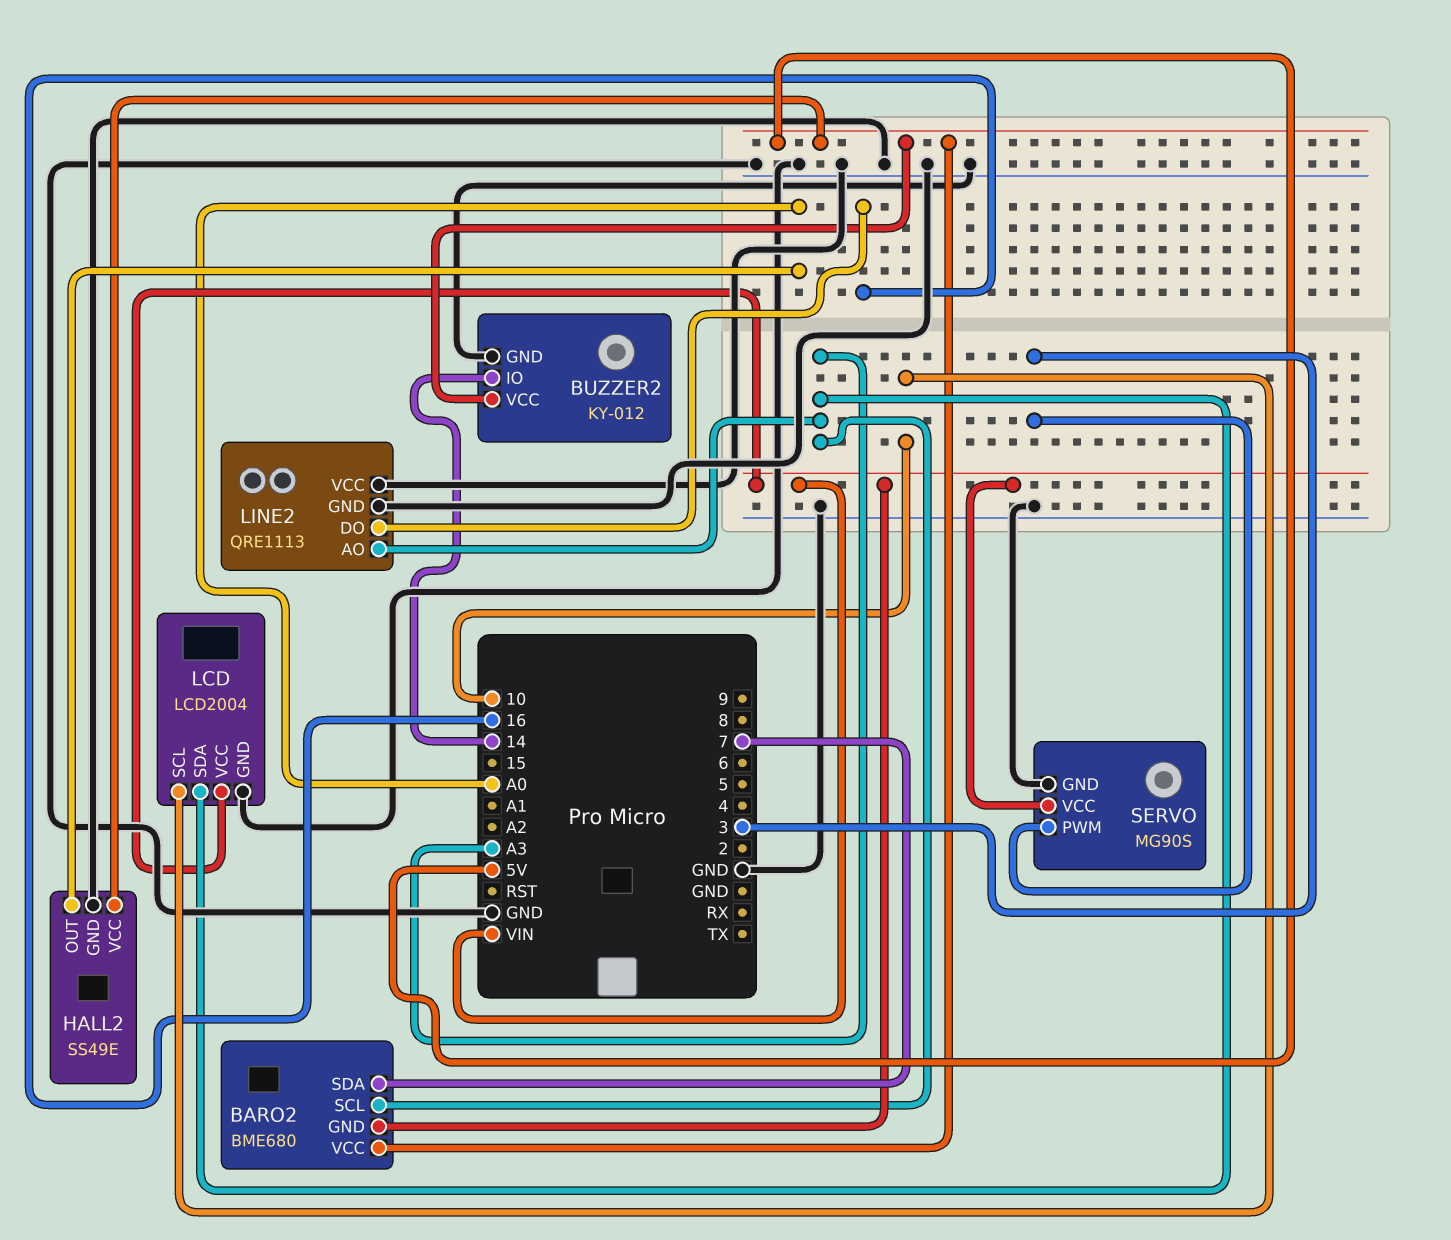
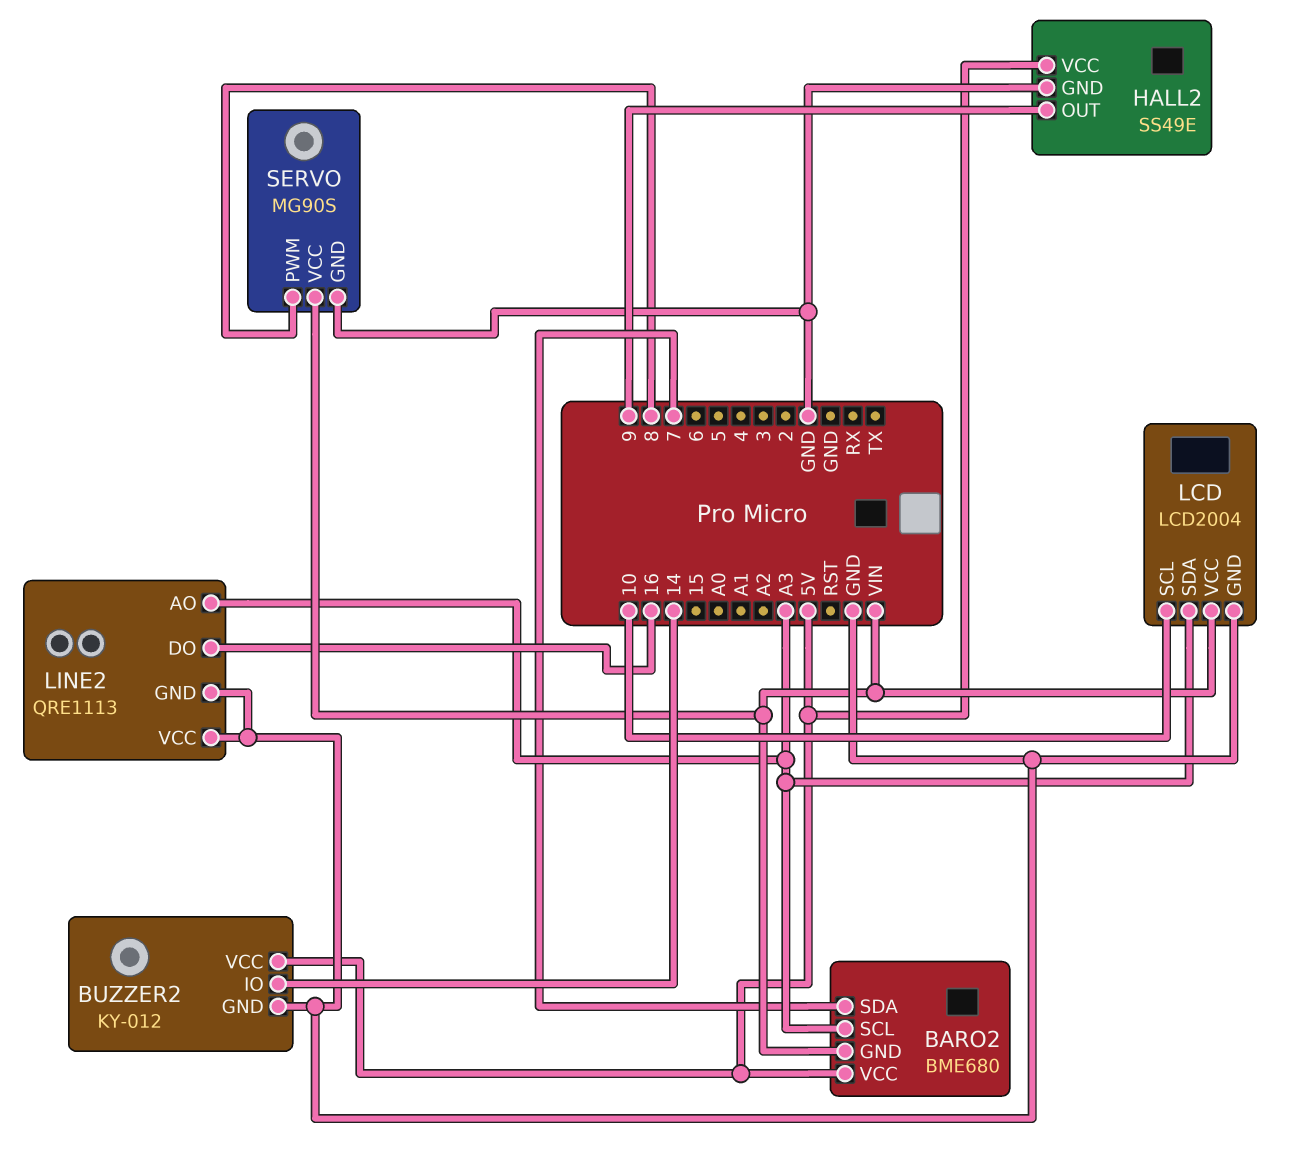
HALL2 pin OUT: A0 -> 9
SERVO pin PWM: 3 -> 8

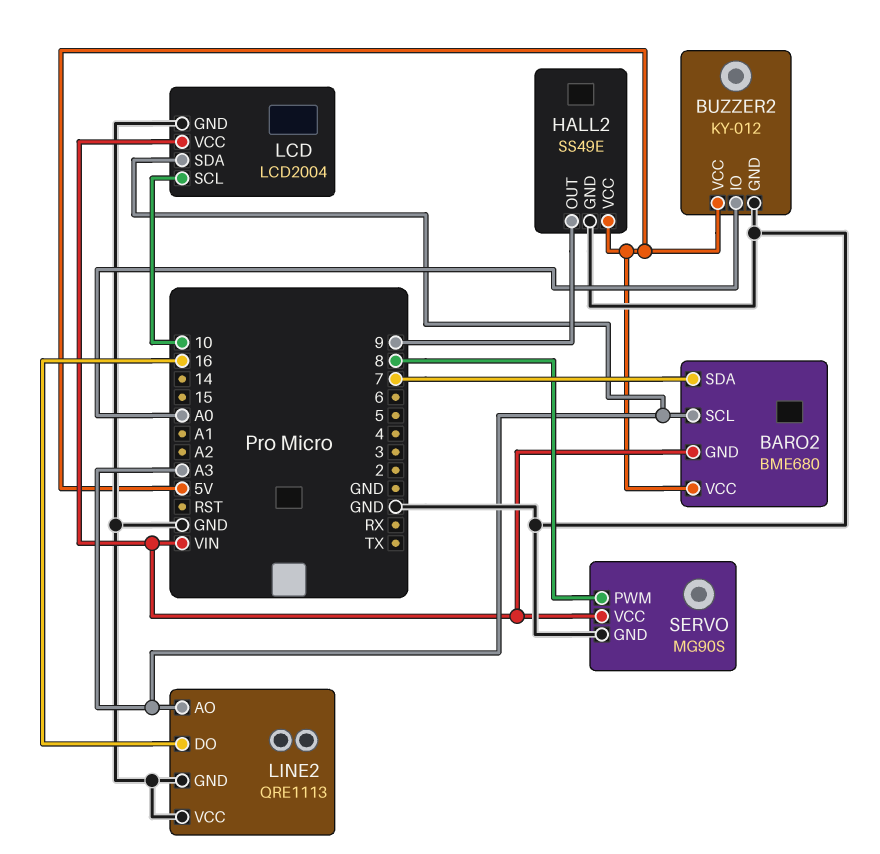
BUZZER2 pin IO: 14 -> A0

